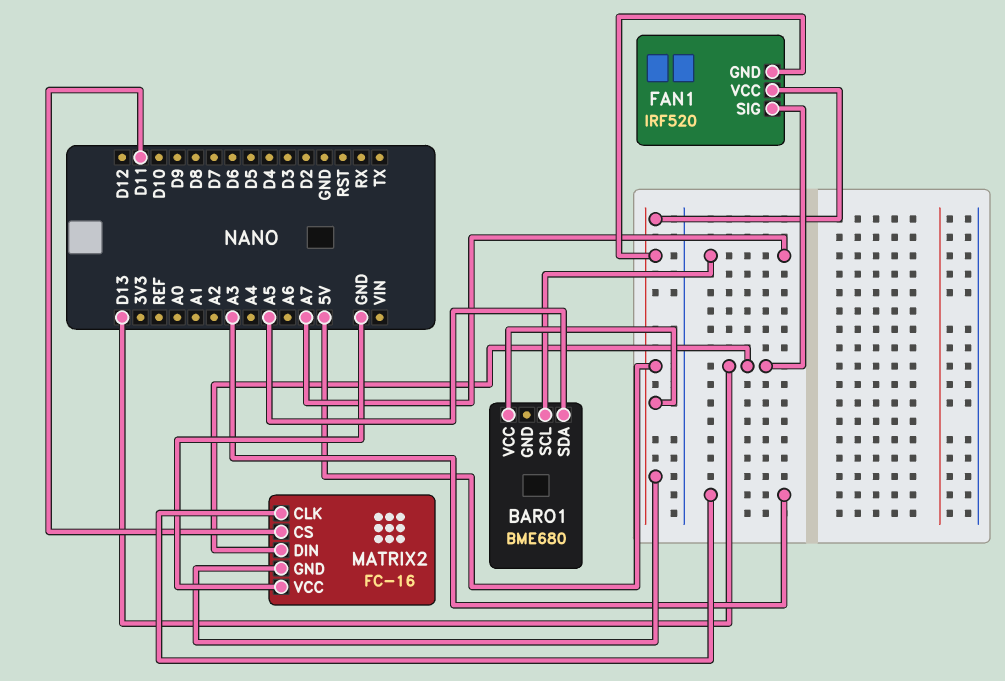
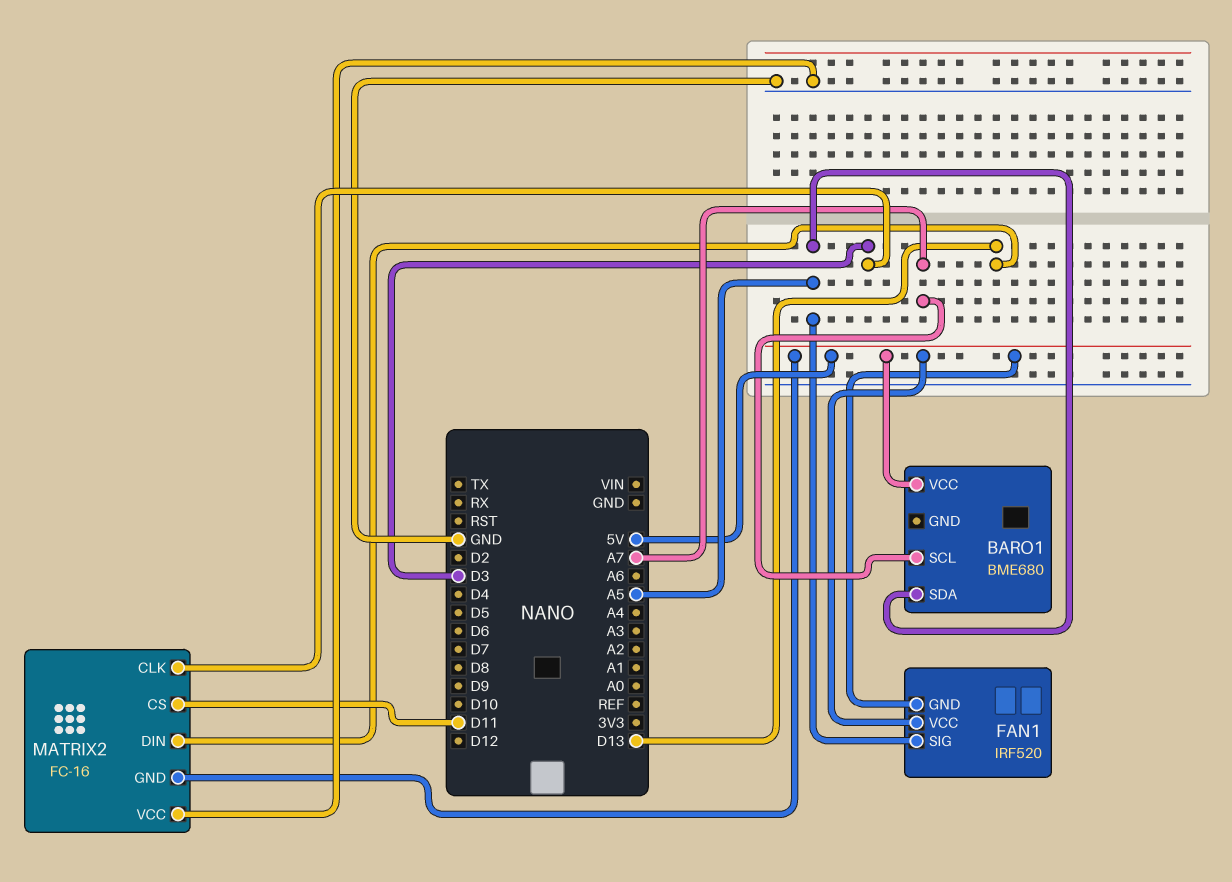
FAN1 pin SIG: D13 -> A5
MATRIX2 pin CLK: A3 -> D3

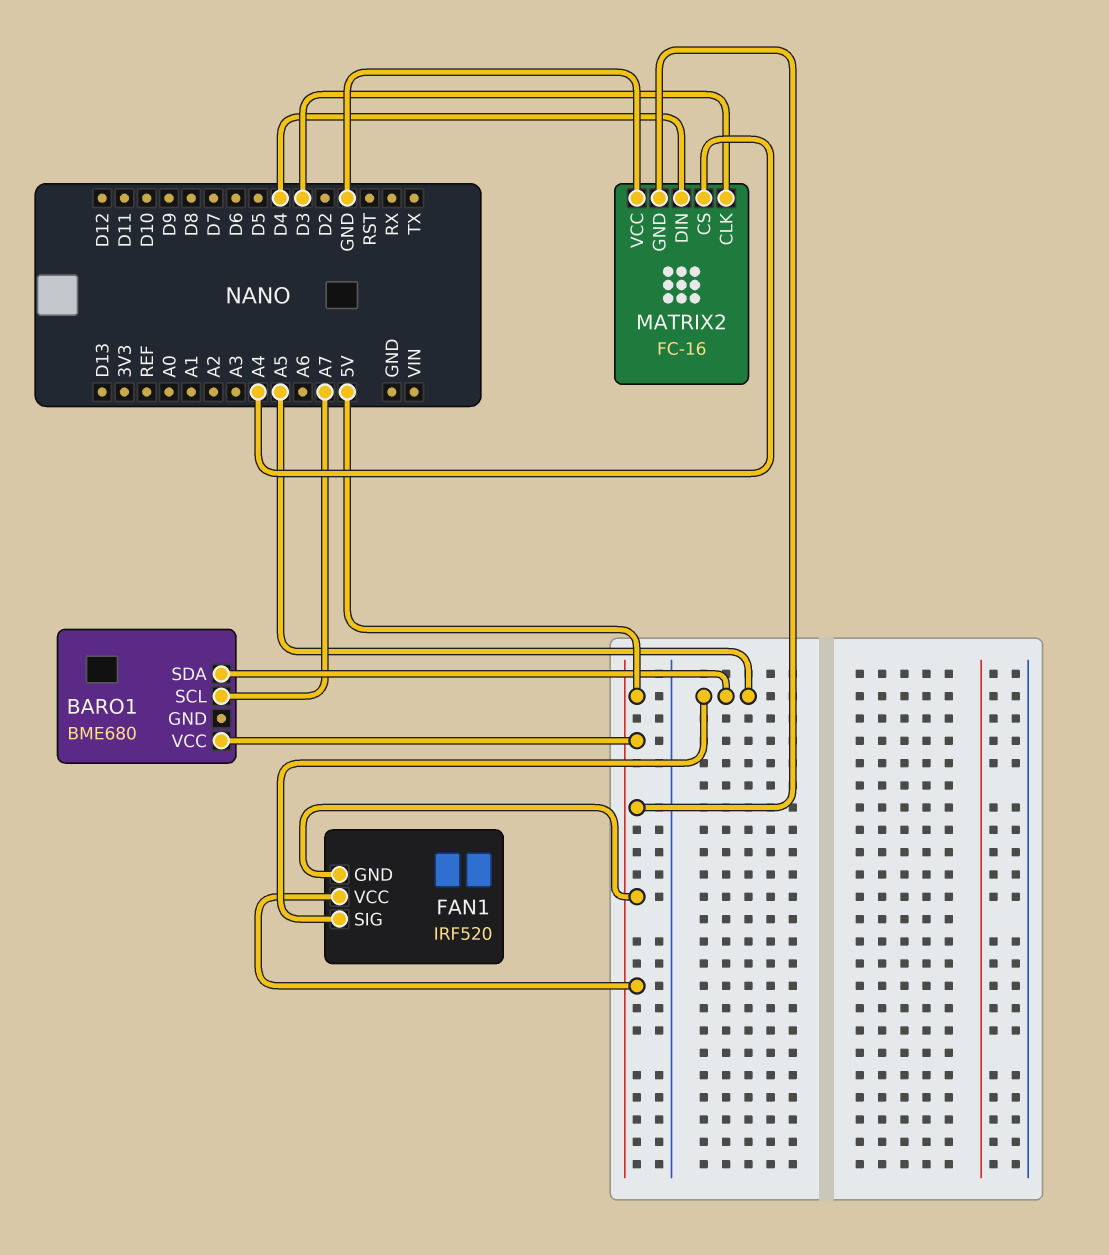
MATRIX2 pin CS: D11 -> A4
MATRIX2 pin DIN: D13 -> D4

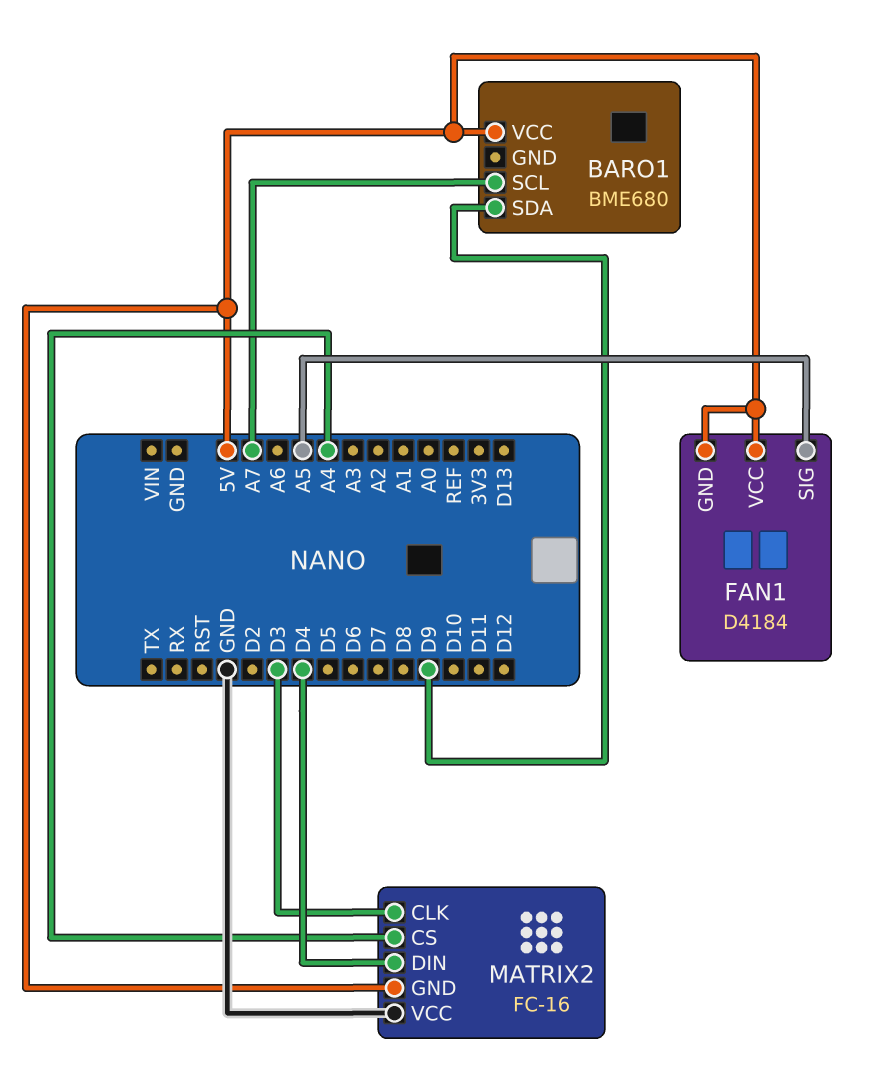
BARO1 pin SDA: A5 -> D9
FAN1: IRF520 -> D4184

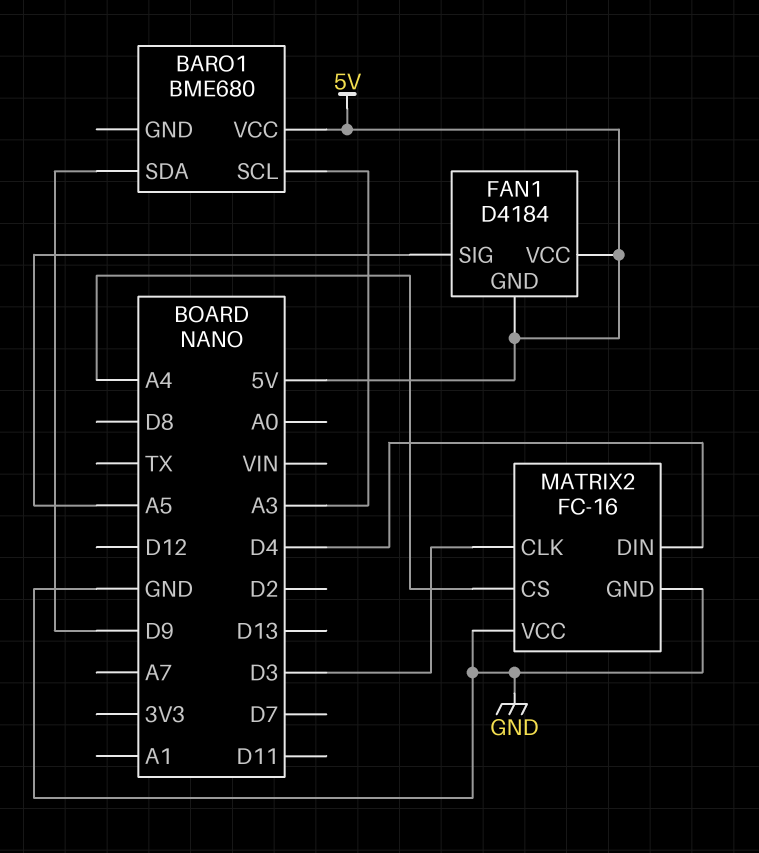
BARO1 pin SCL: A7 -> A3
MATRIX2 pin GND: 5V -> GND

